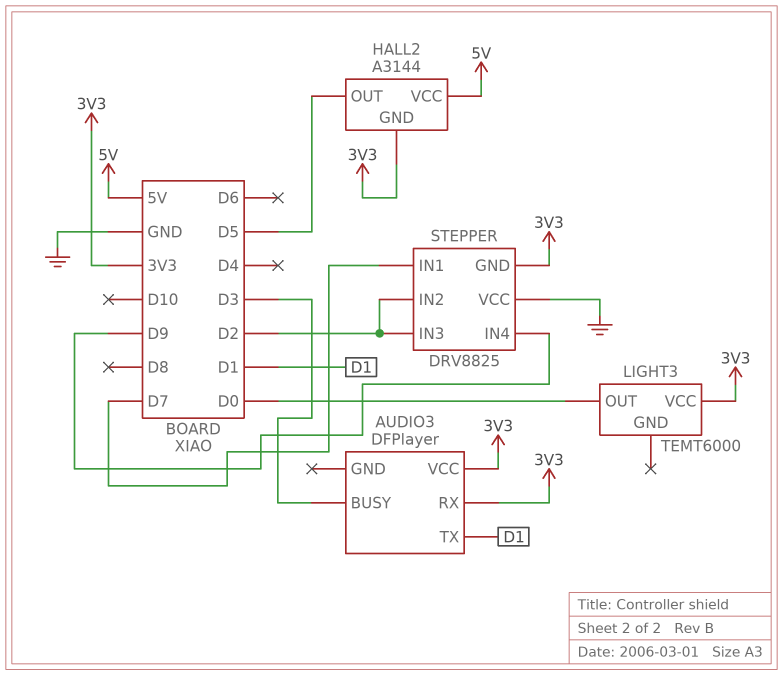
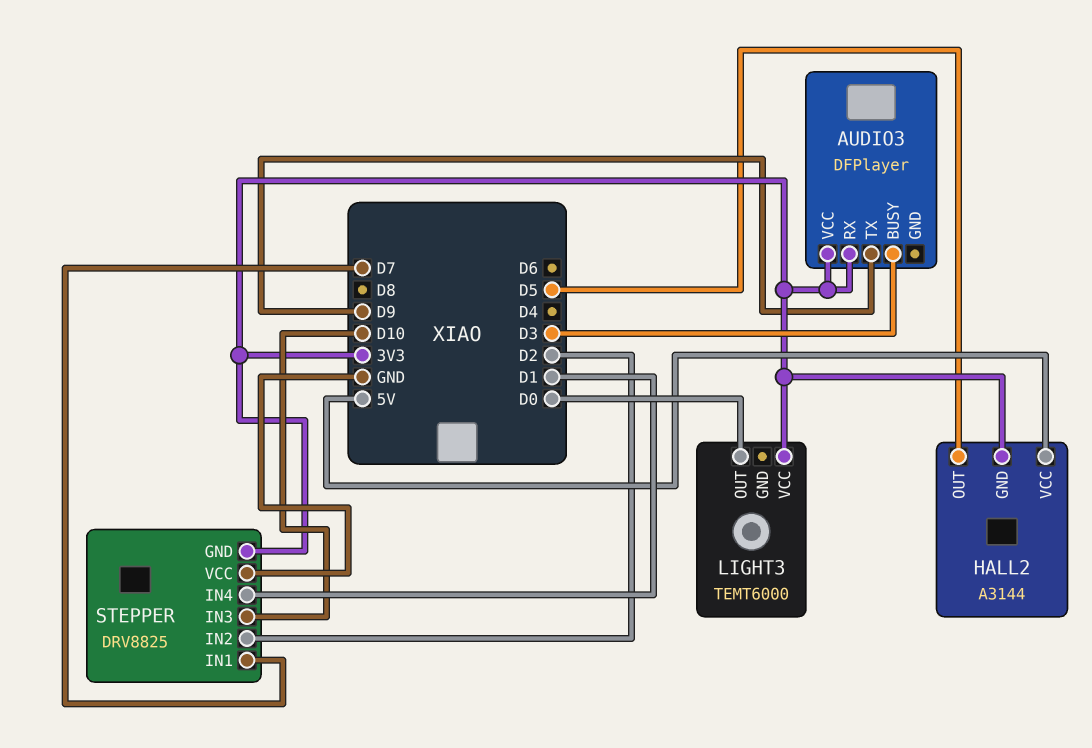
AUDIO3 pin TX: D1 -> D9
STEPPER pin IN3: D2 -> D10
STEPPER pin IN4: D9 -> D1

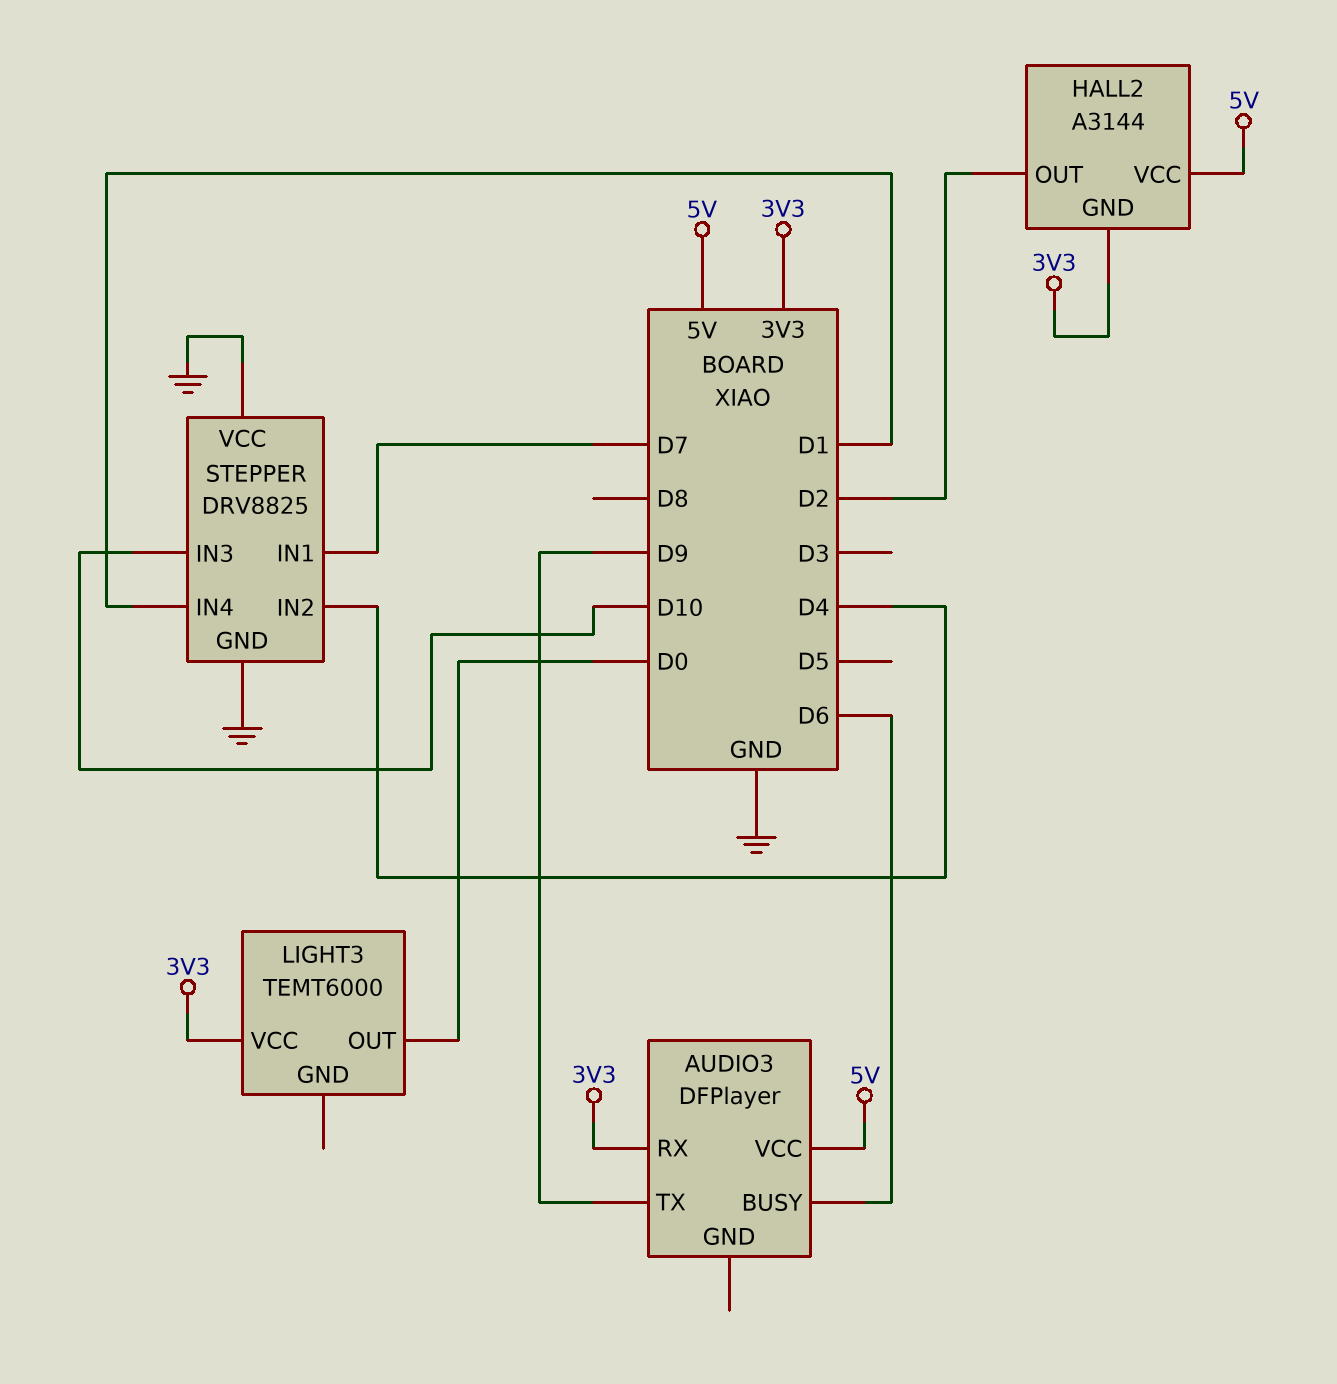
AUDIO3 pin BUSY: D3 -> D6
AUDIO3 pin VCC: 3V3 -> 5V
HALL2 pin OUT: D5 -> D2
STEPPER pin GND: 3V3 -> GND
STEPPER pin IN2: D2 -> D4

